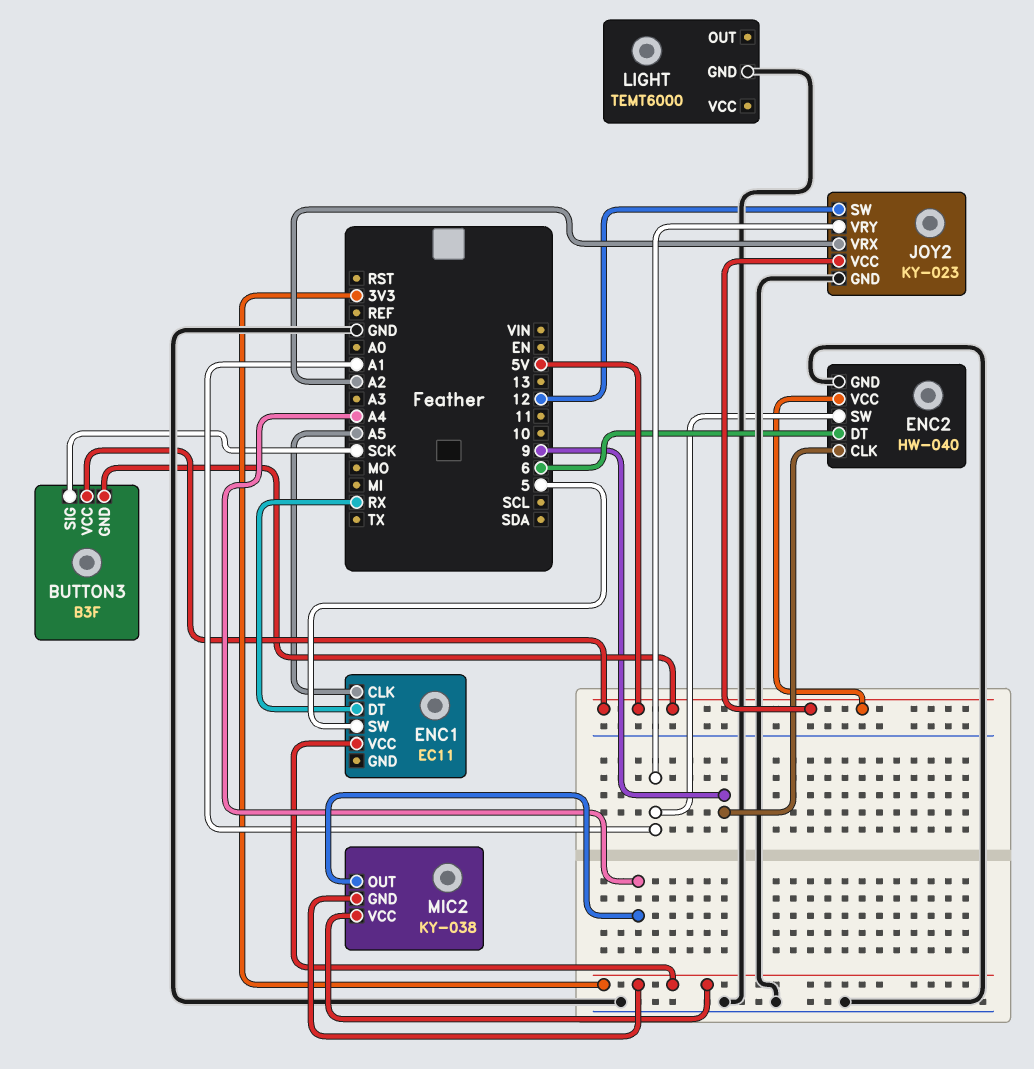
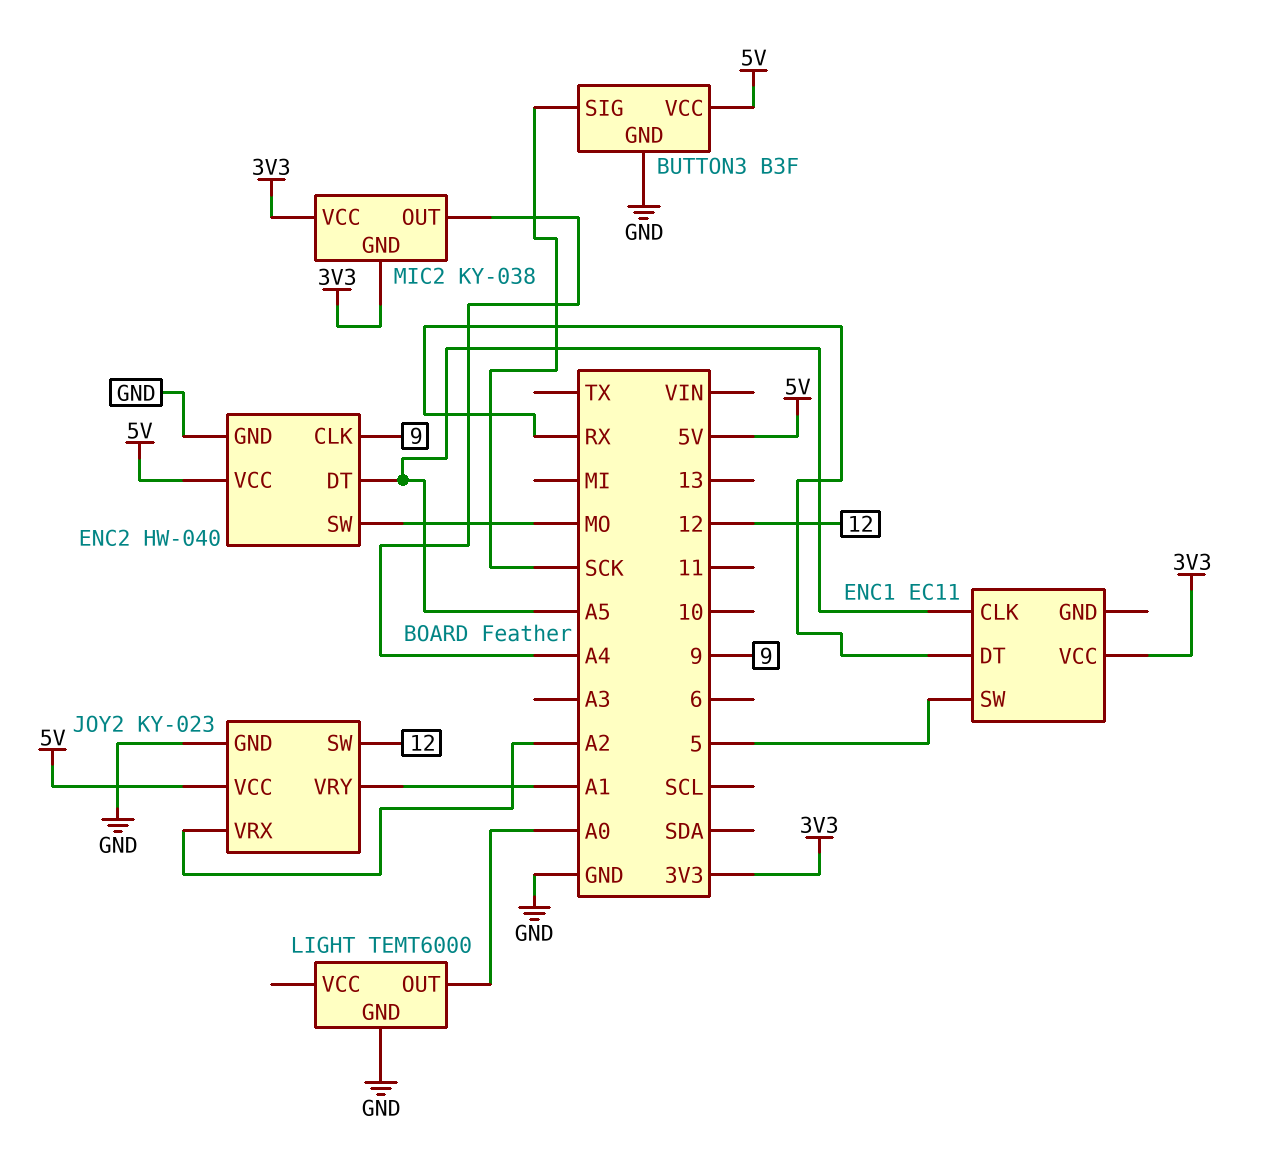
BUTTON3 pin GND: 5V -> GND
ENC2 pin DT: 6 -> A5
ENC2 pin SW: A1 -> MO
LIGHT pin OUT: none -> A0

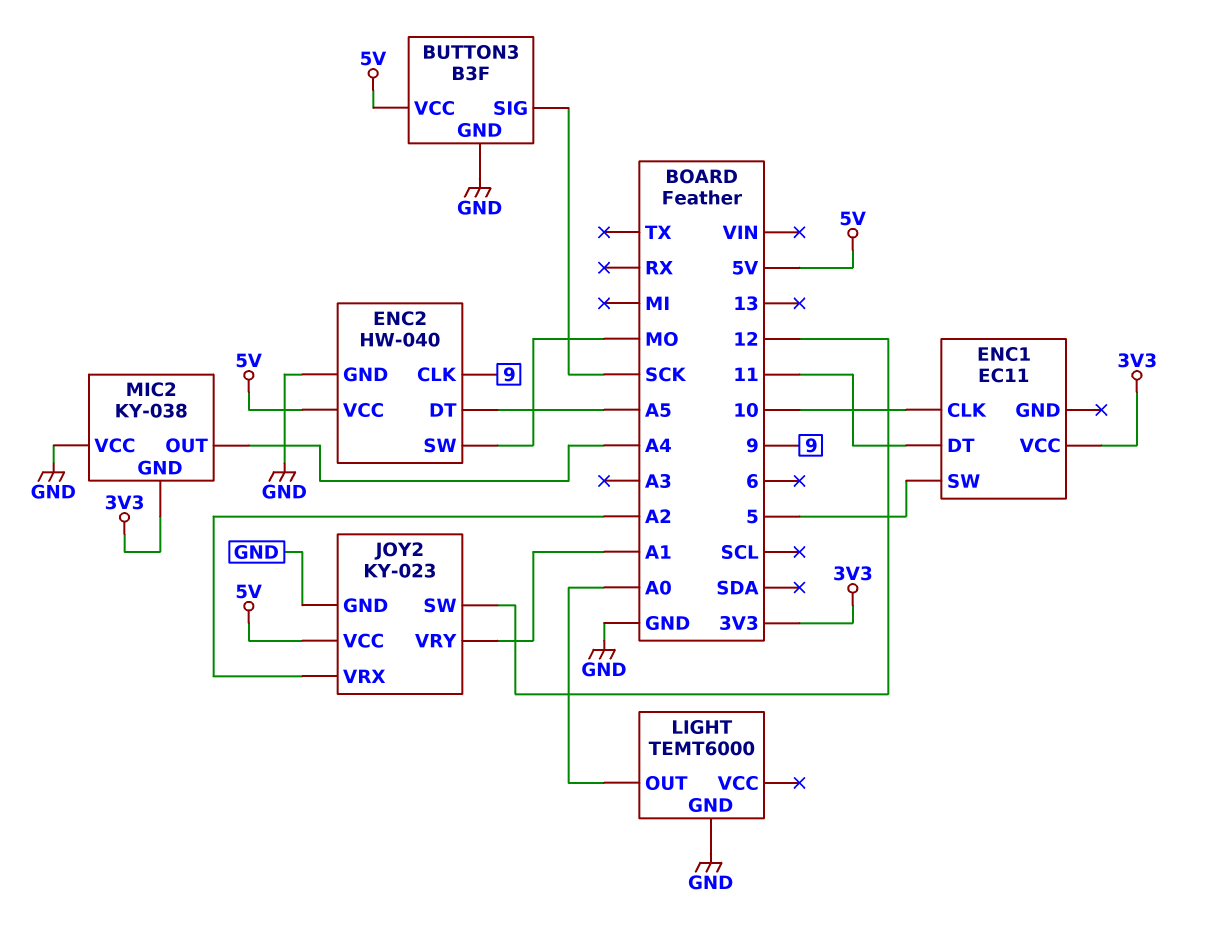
ENC1 pin CLK: A5 -> 10
ENC1 pin DT: RX -> 11
MIC2 pin VCC: 3V3 -> GND

